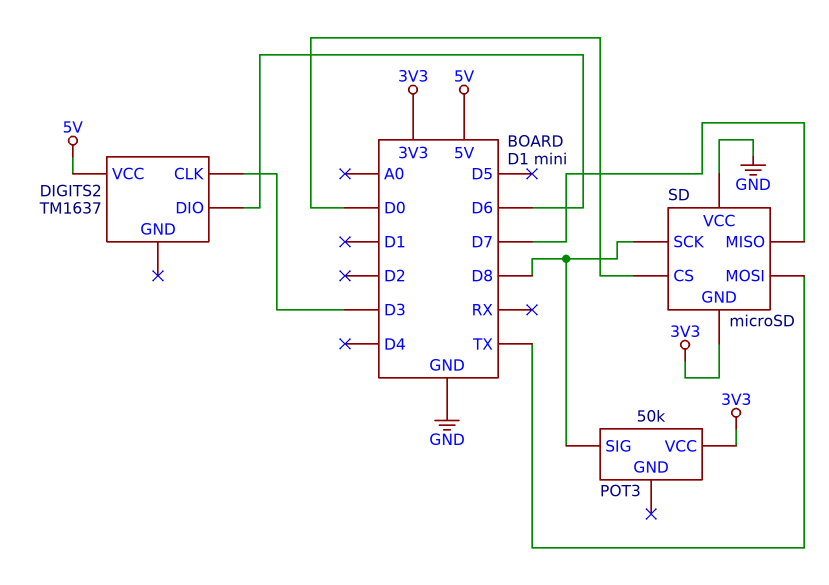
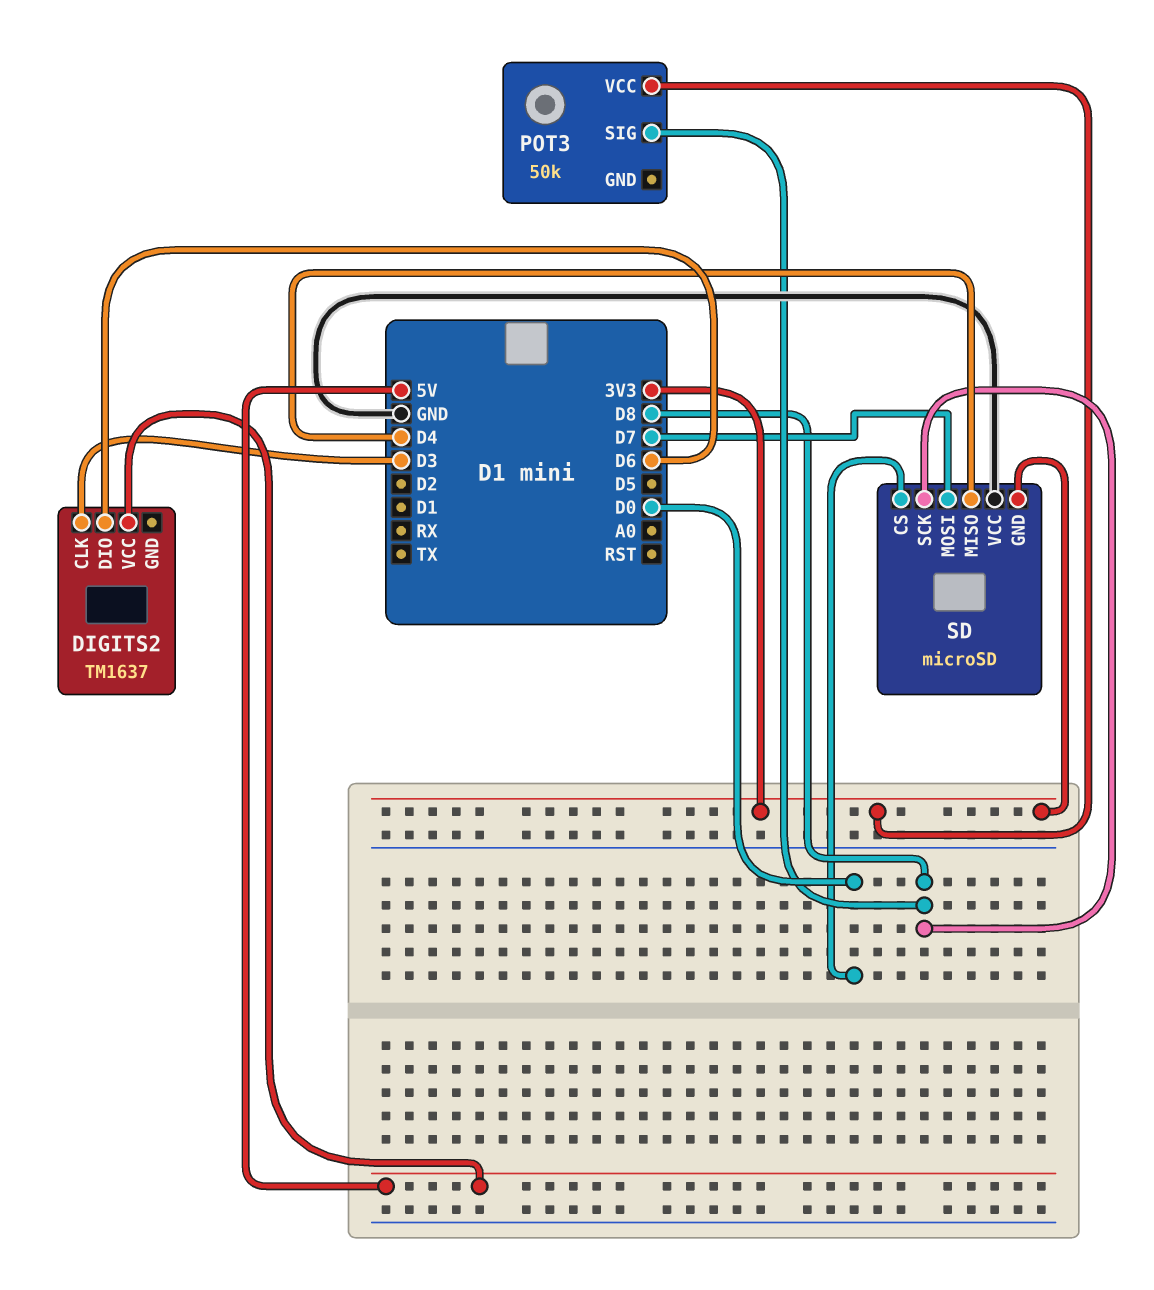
SD pin MISO: D7 -> D4
SD pin MOSI: TX -> D7

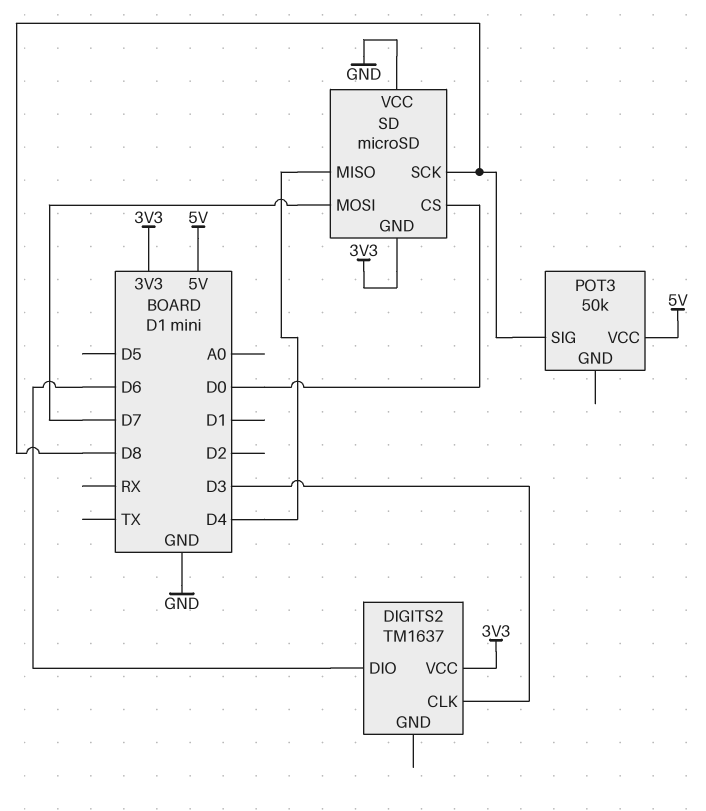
DIGITS2 pin VCC: 5V -> 3V3
POT3 pin VCC: 3V3 -> 5V

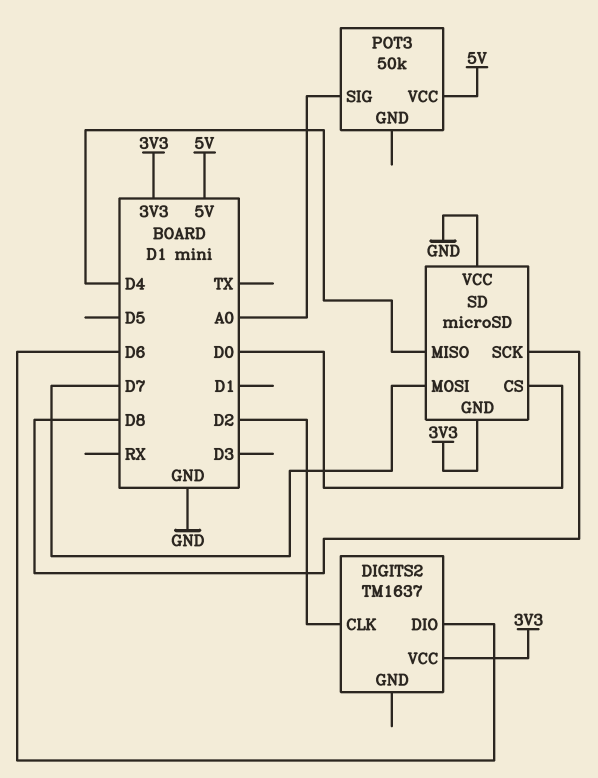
DIGITS2 pin CLK: D3 -> D2
POT3 pin SIG: D8 -> A0

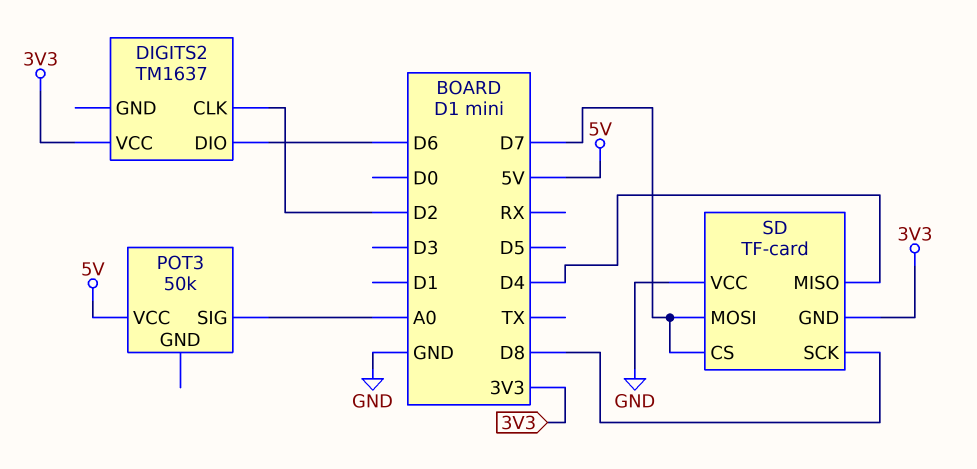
SD: microSD -> TF-card
SD pin CS: D0 -> D7

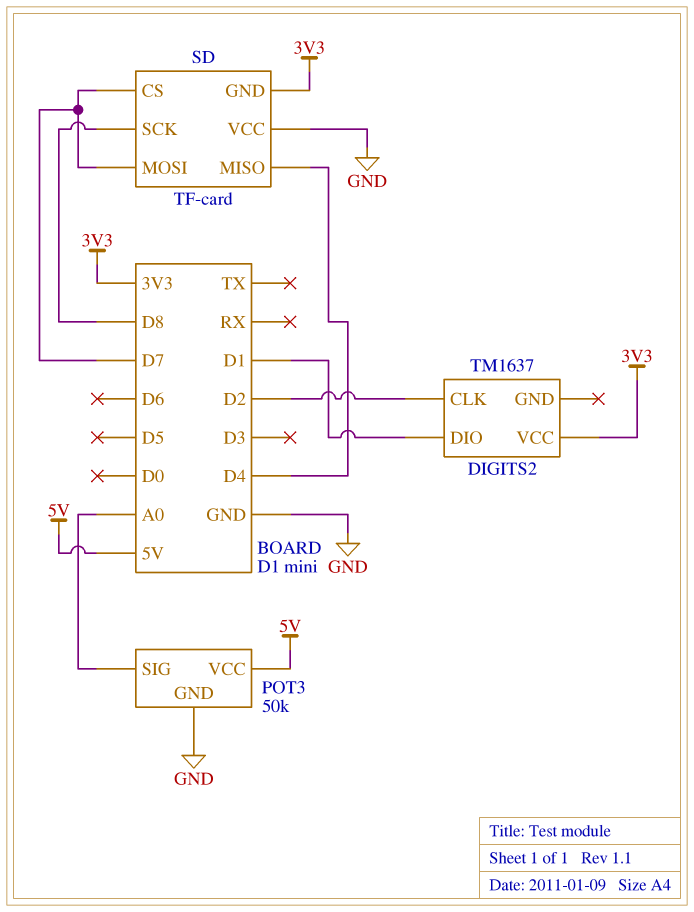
DIGITS2 pin DIO: D6 -> D1
POT3 pin GND: none -> GND

